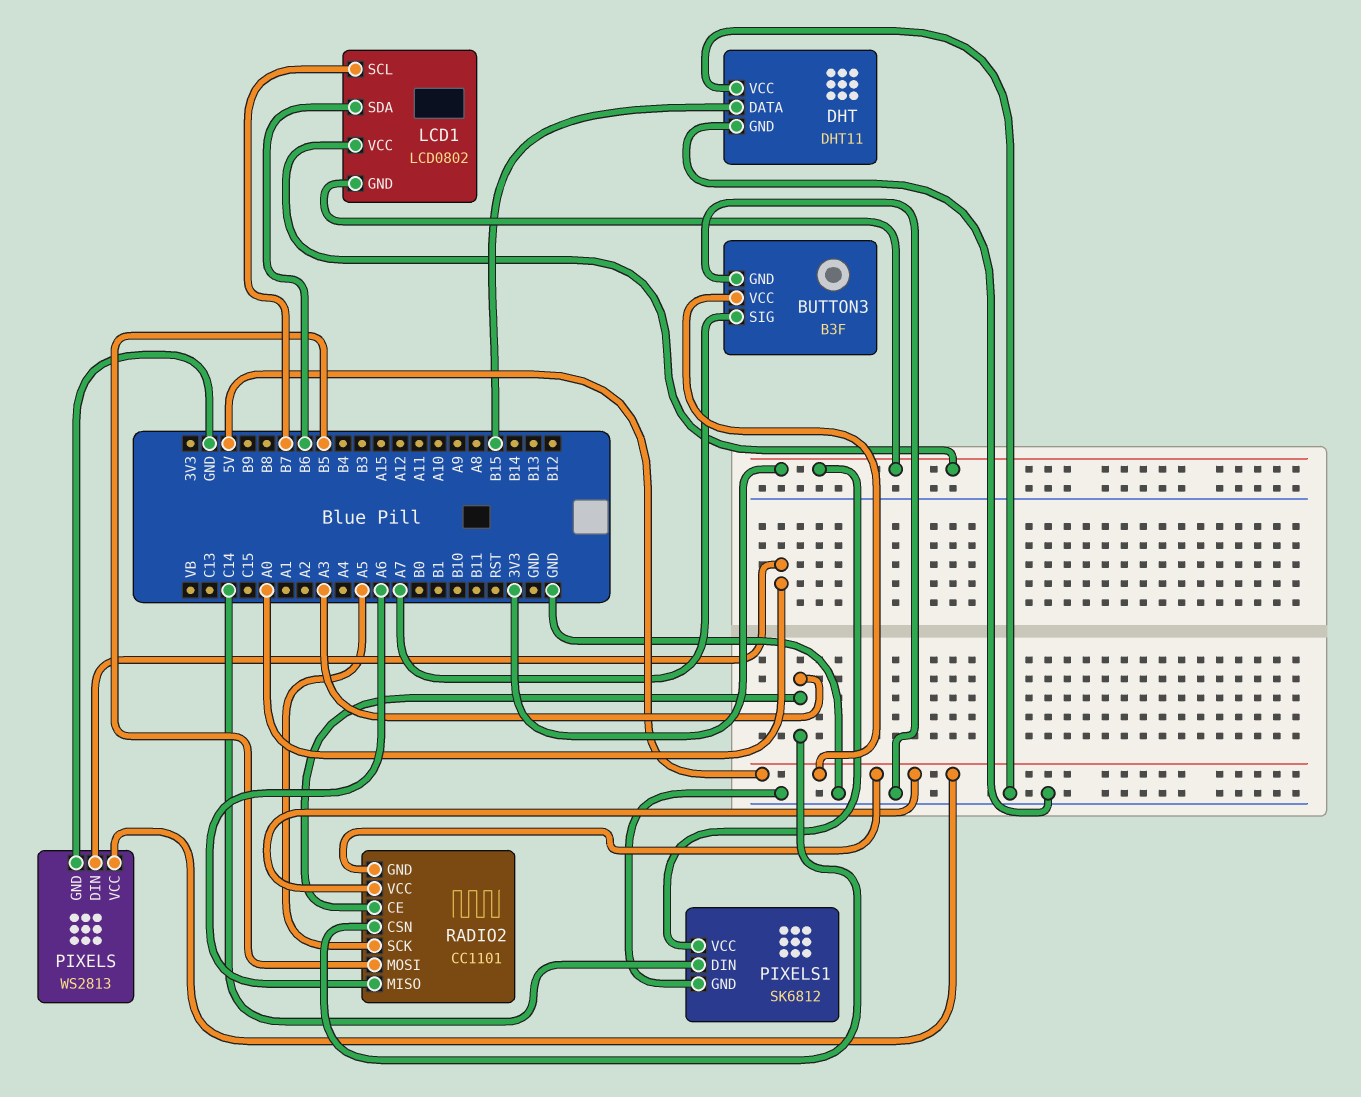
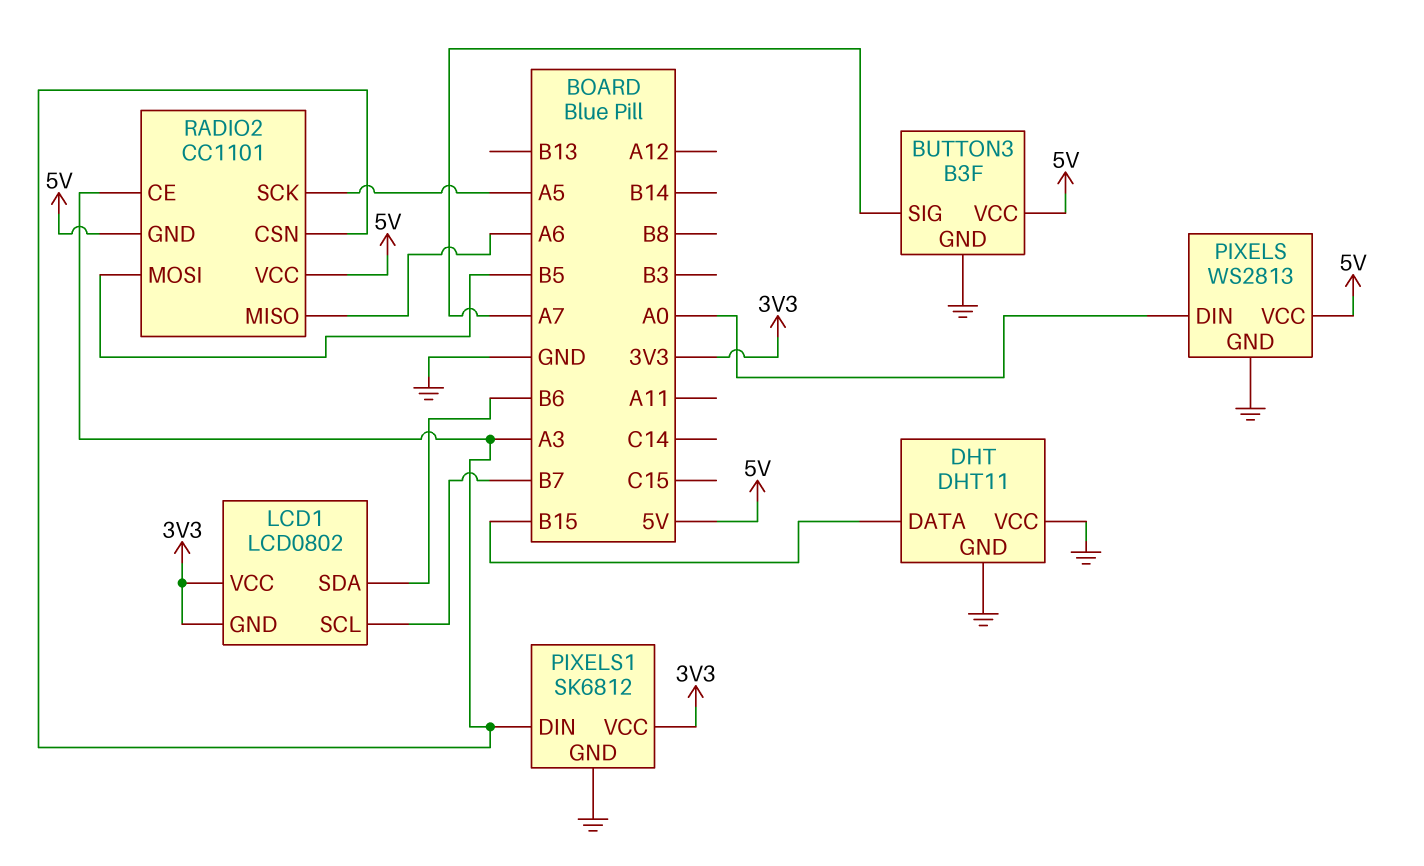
PIXELS1 pin DIN: C14 -> A3

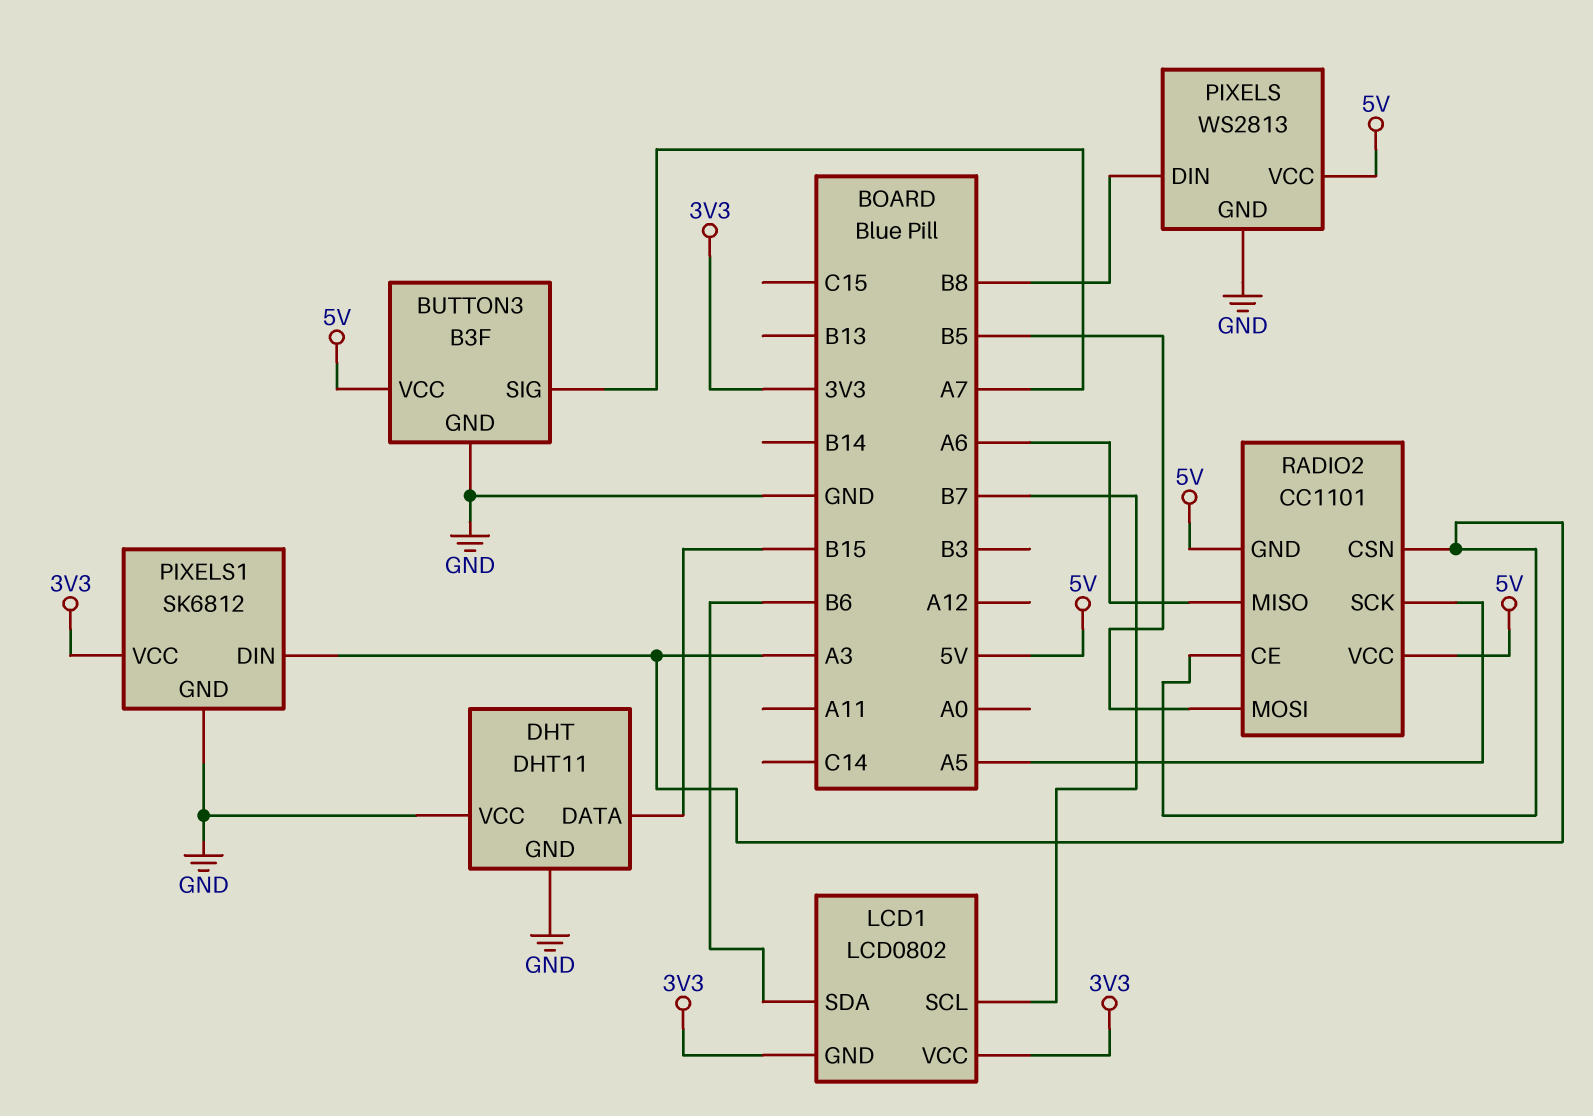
PIXELS pin DIN: A0 -> B8

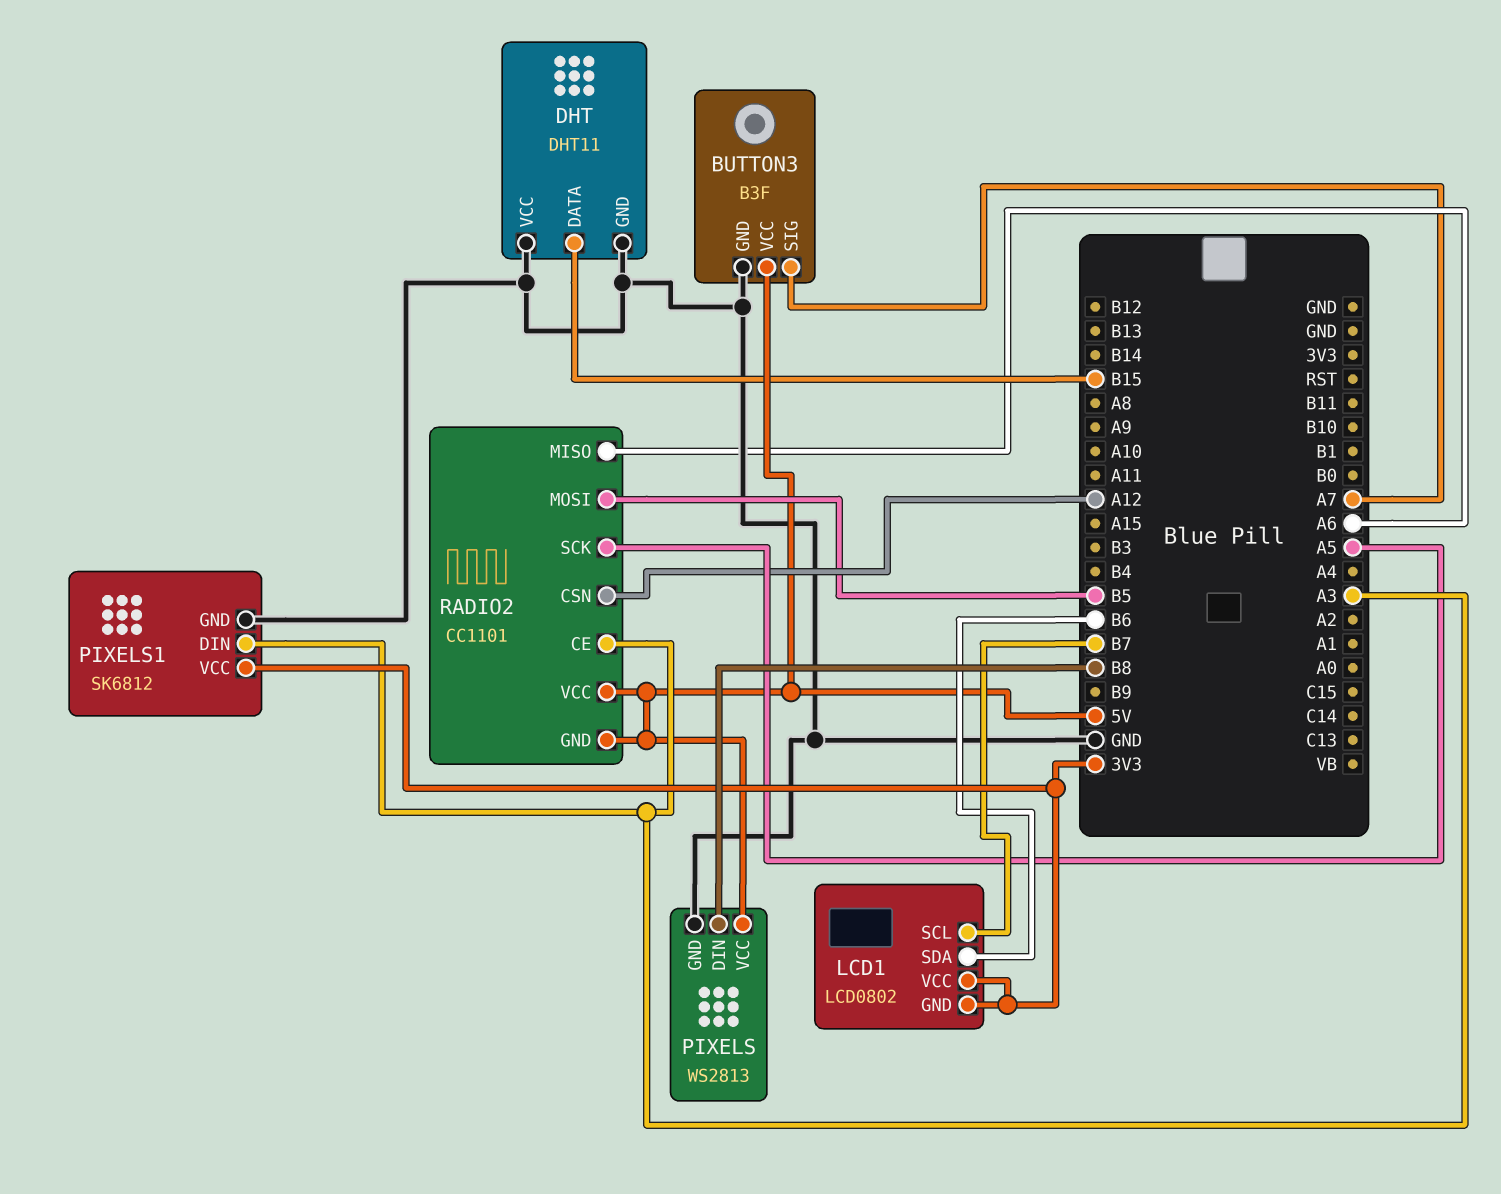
RADIO2 pin CSN: A3 -> A12

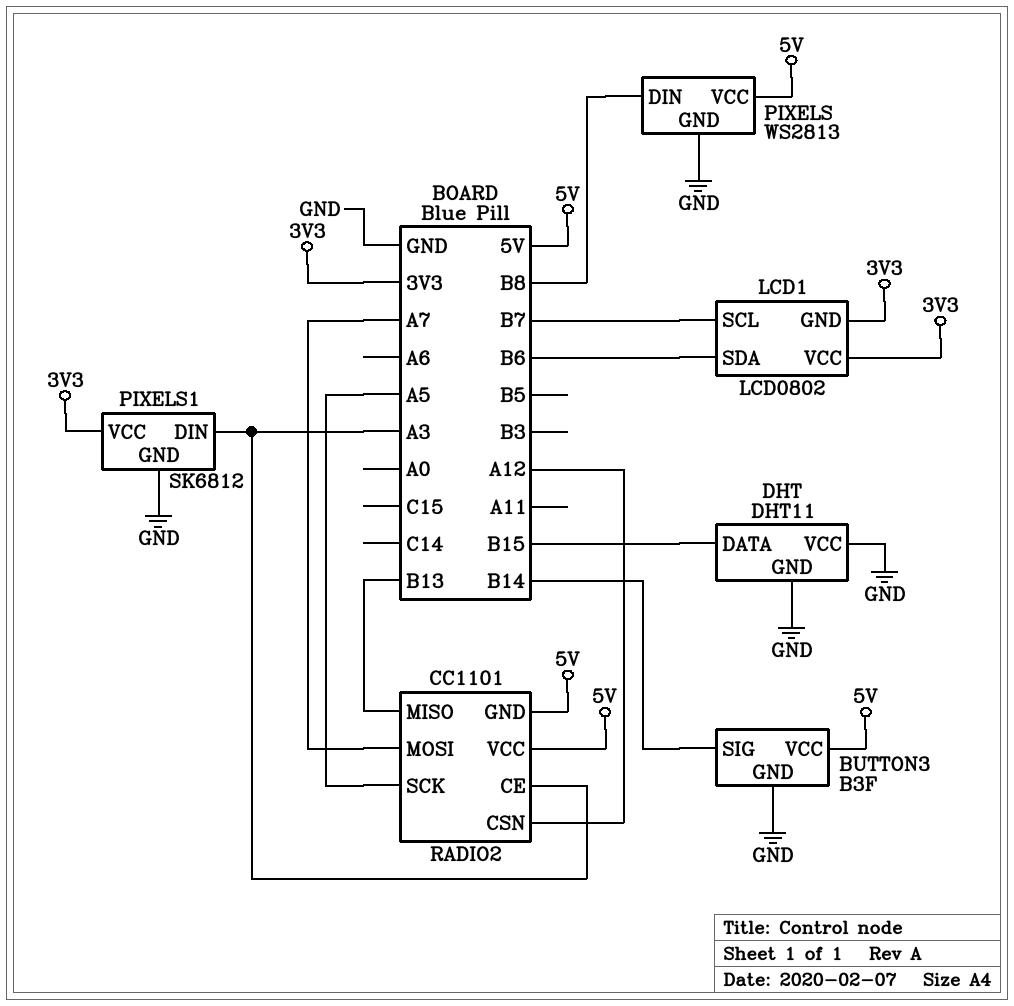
BUTTON3 pin SIG: A7 -> B14
RADIO2 pin MISO: A6 -> B13
RADIO2 pin MOSI: B5 -> A7

